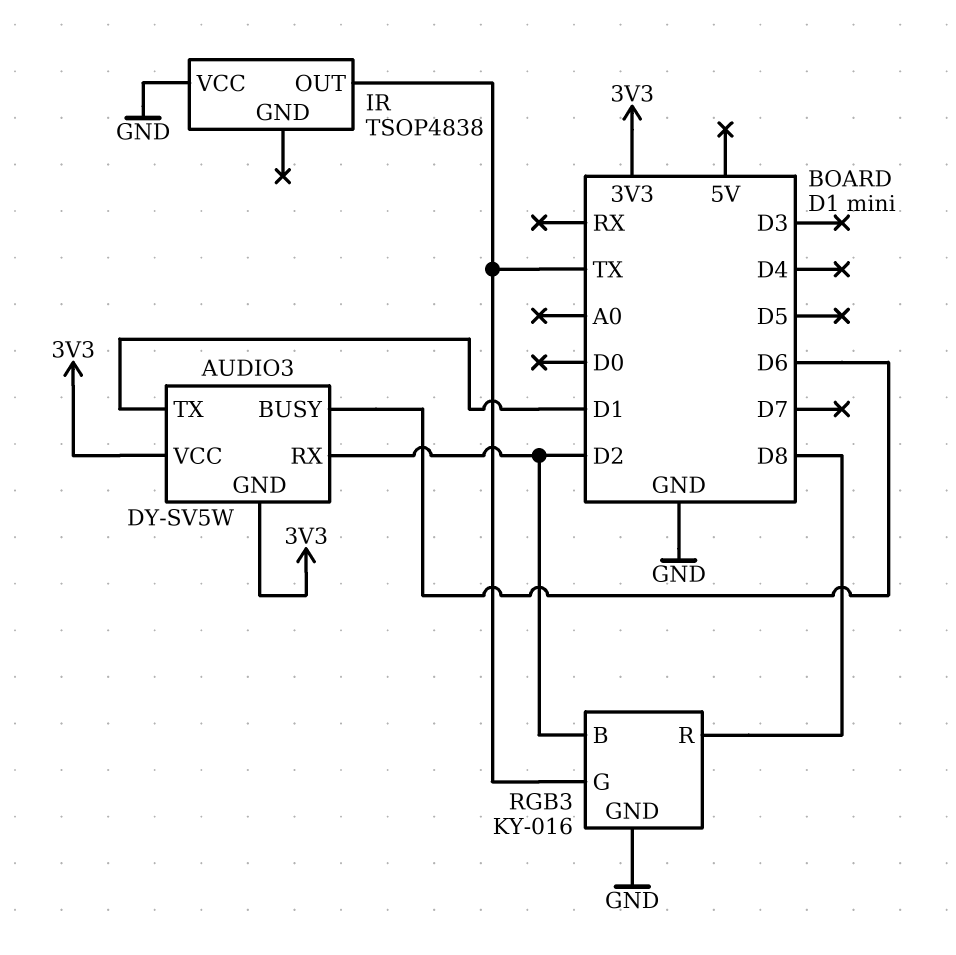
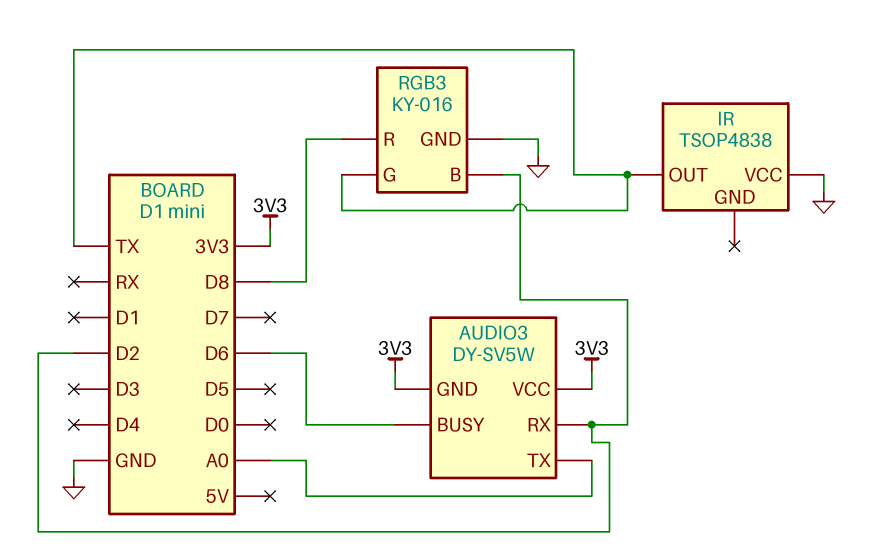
AUDIO3 pin TX: D1 -> A0

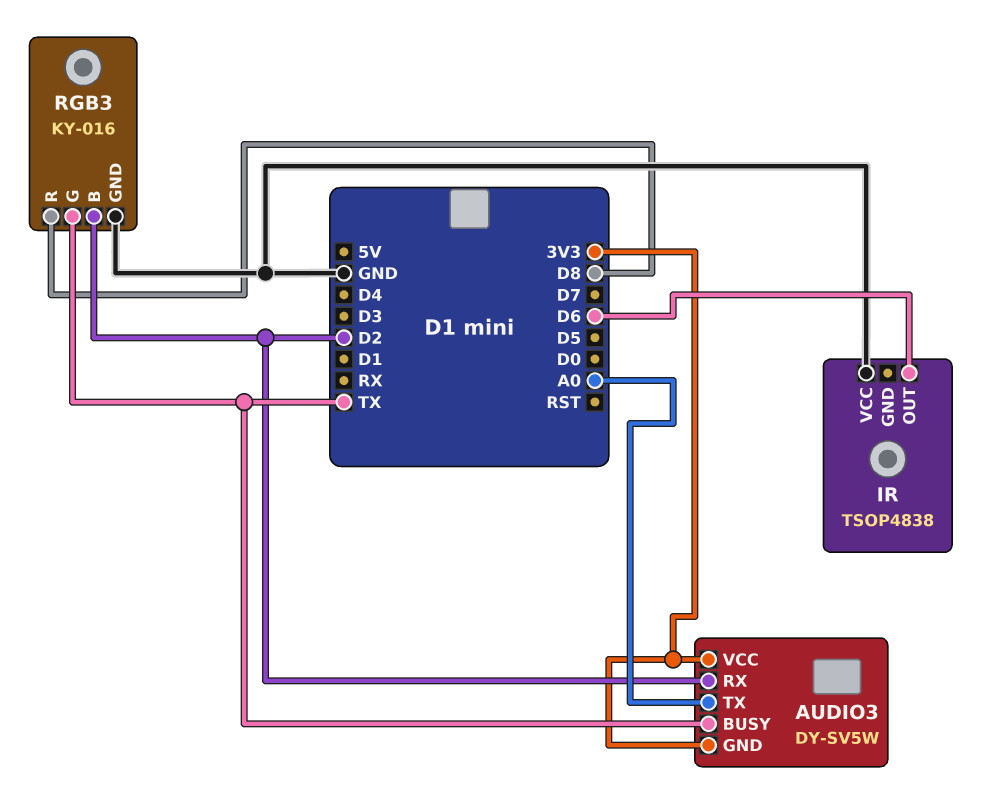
AUDIO3 pin BUSY: D6 -> TX
IR pin OUT: TX -> D6

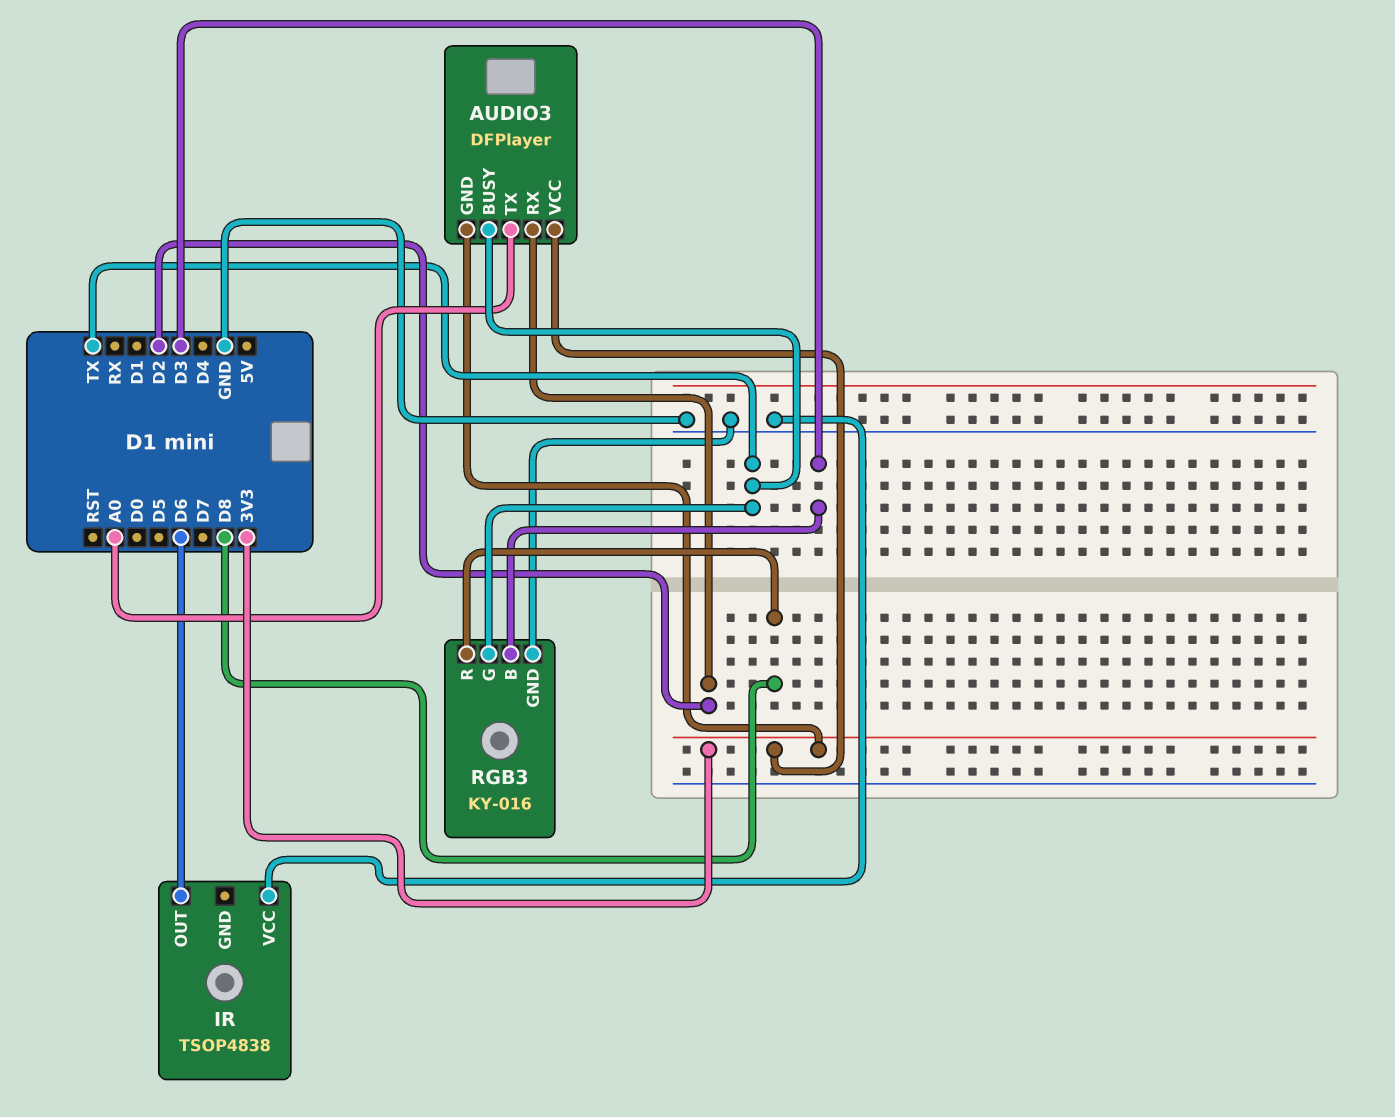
AUDIO3: DY-SV5W -> DFPlayer
RGB3 pin B: D2 -> D3

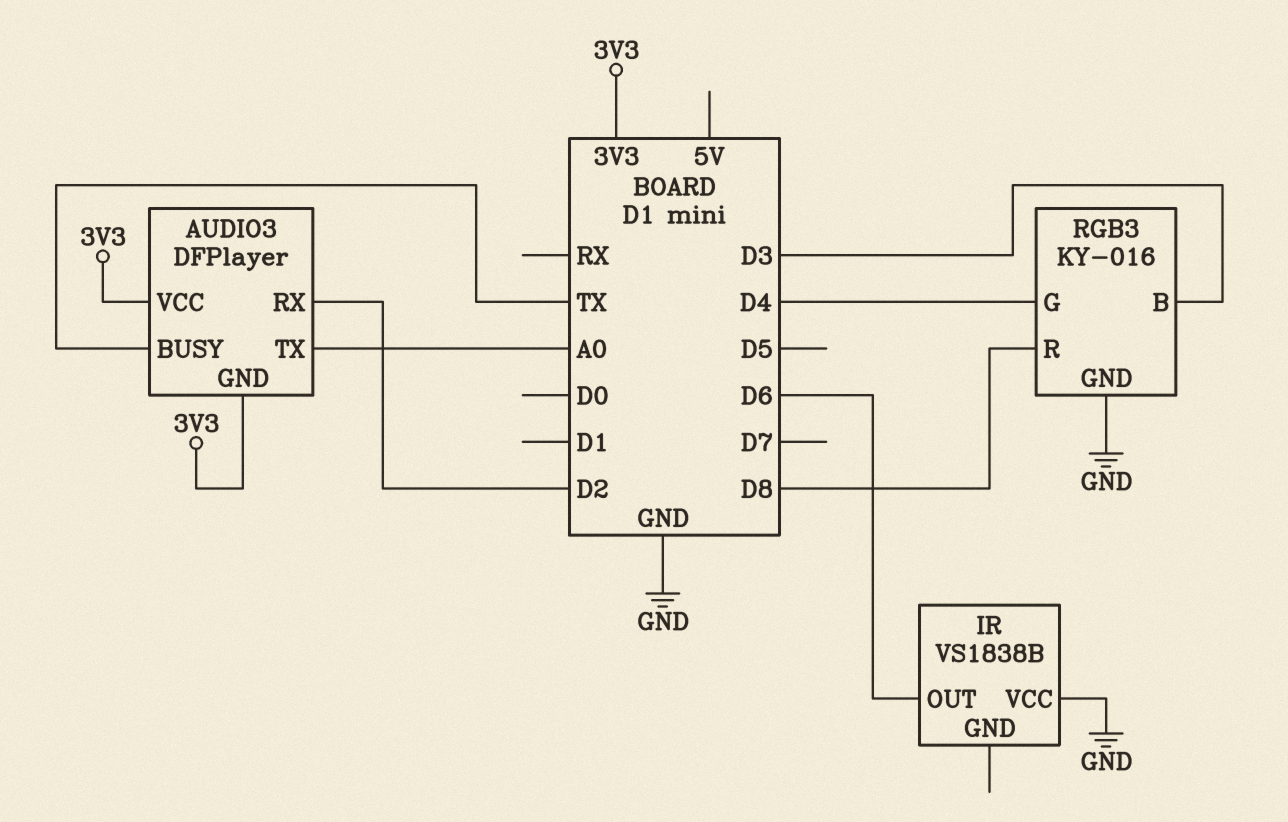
IR: TSOP4838 -> VS1838B
RGB3 pin G: TX -> D4

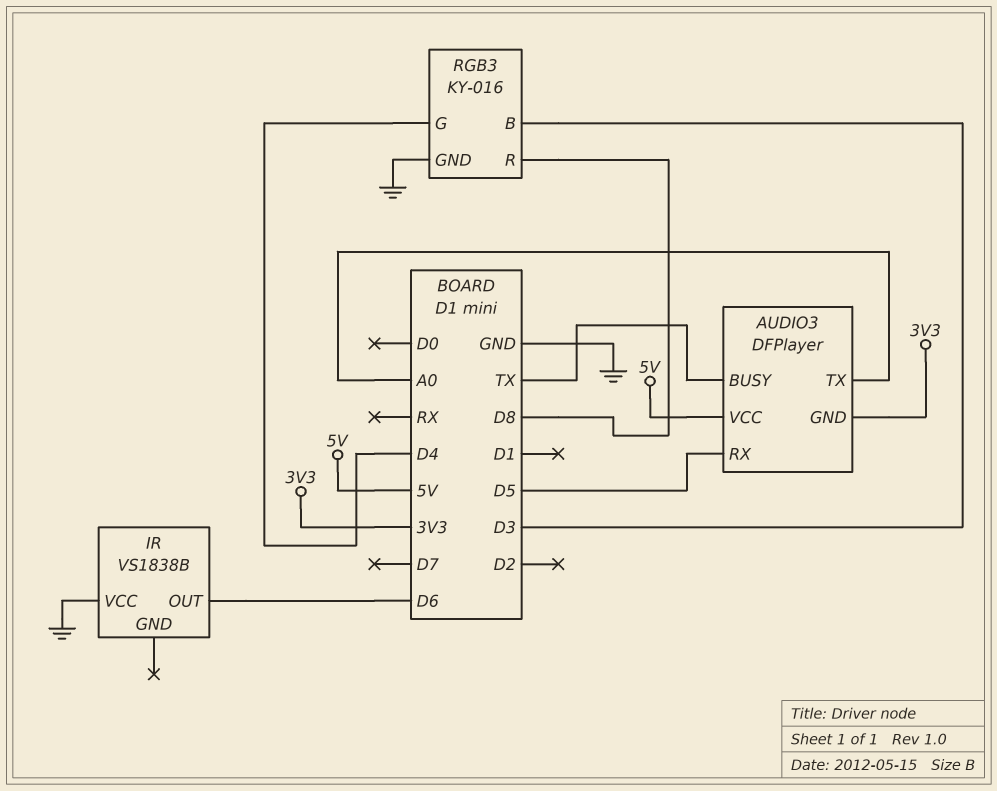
AUDIO3 pin RX: D2 -> D5
AUDIO3 pin VCC: 3V3 -> 5V

